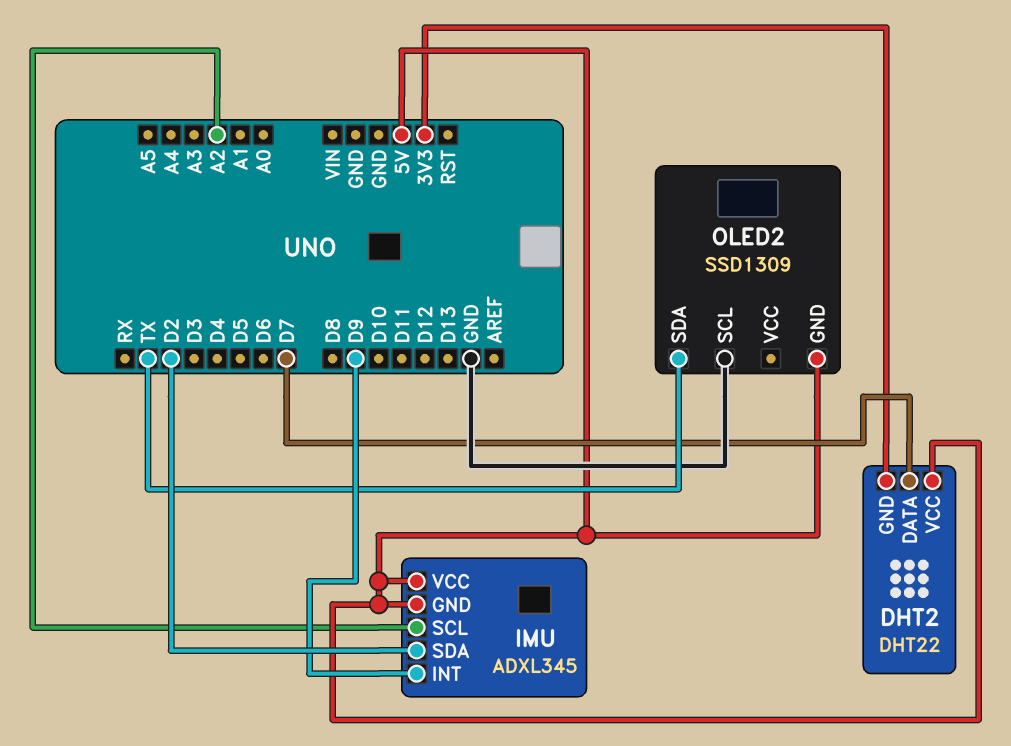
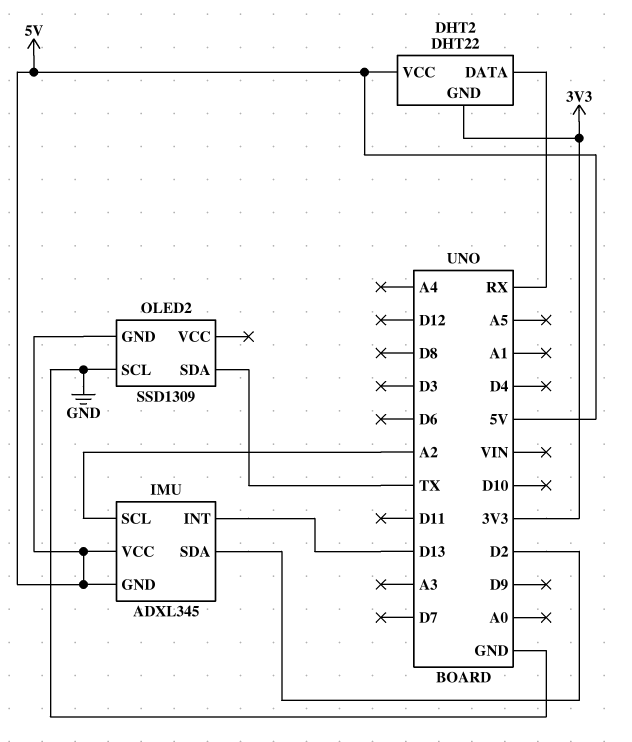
DHT2 pin DATA: D7 -> RX
IMU pin INT: D9 -> D13

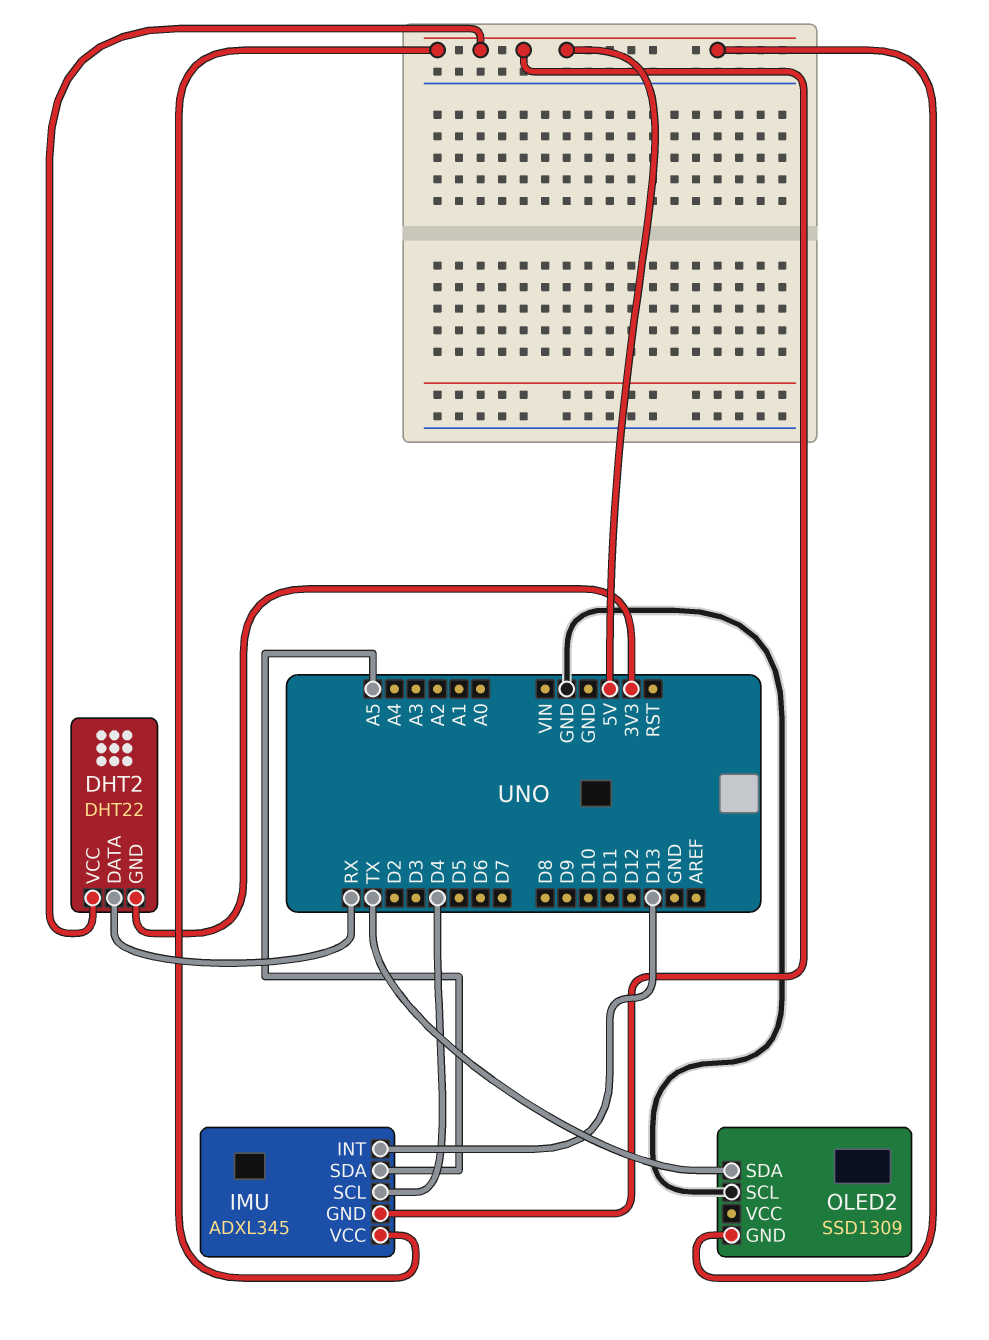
IMU pin SCL: A2 -> D4
IMU pin SDA: D2 -> A5

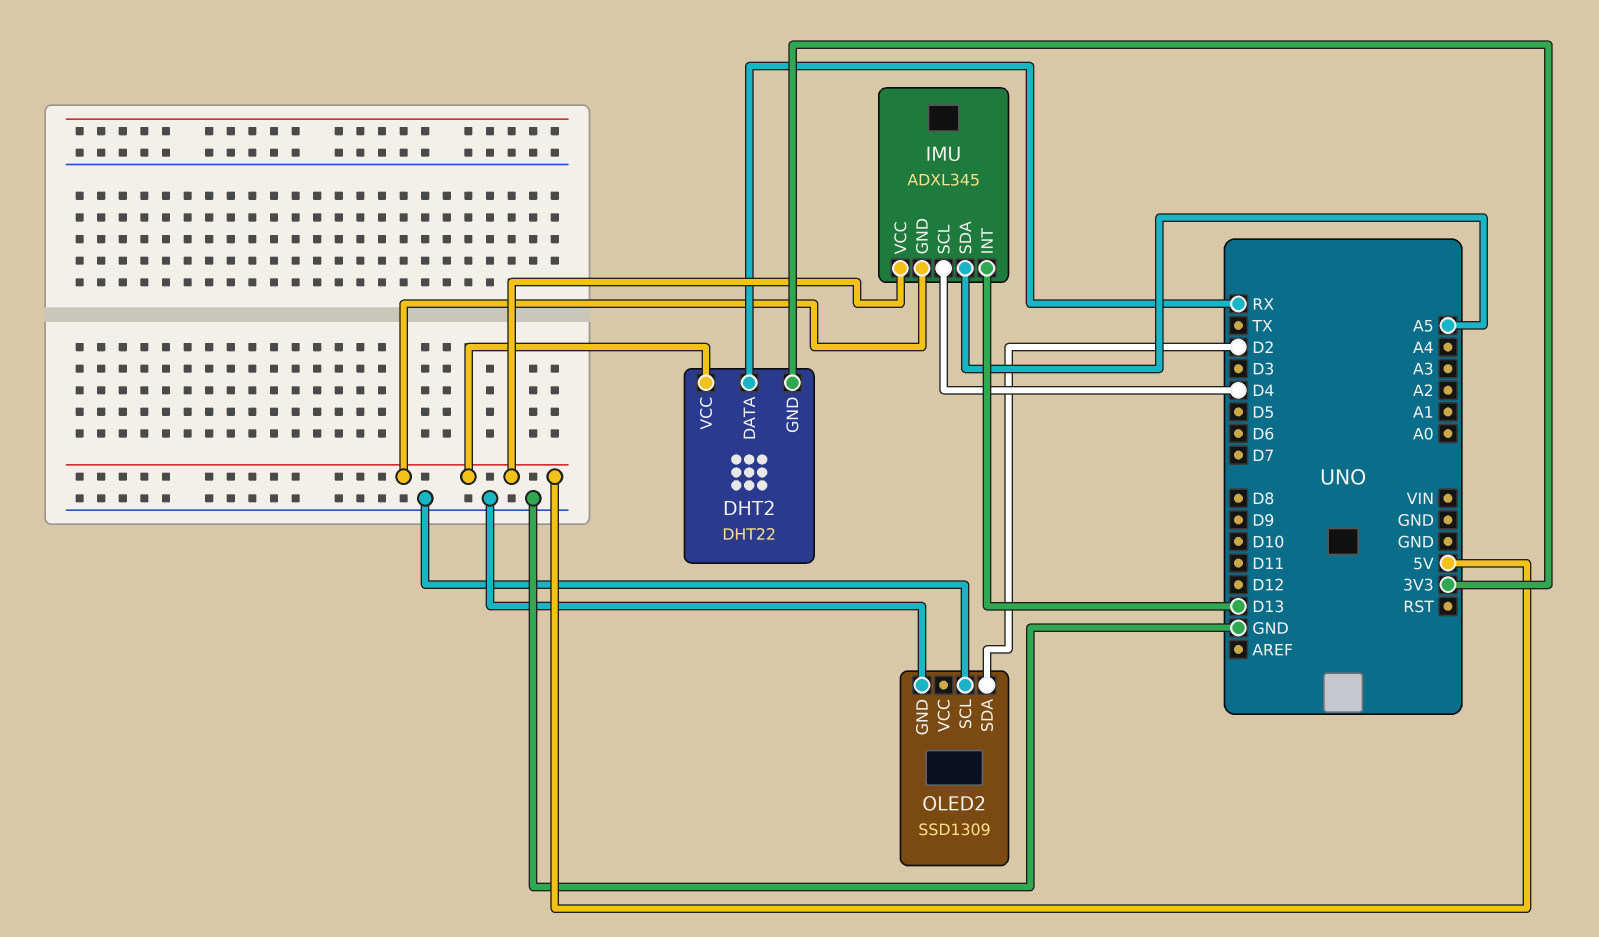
OLED2 pin GND: 5V -> GND
OLED2 pin SDA: TX -> D2

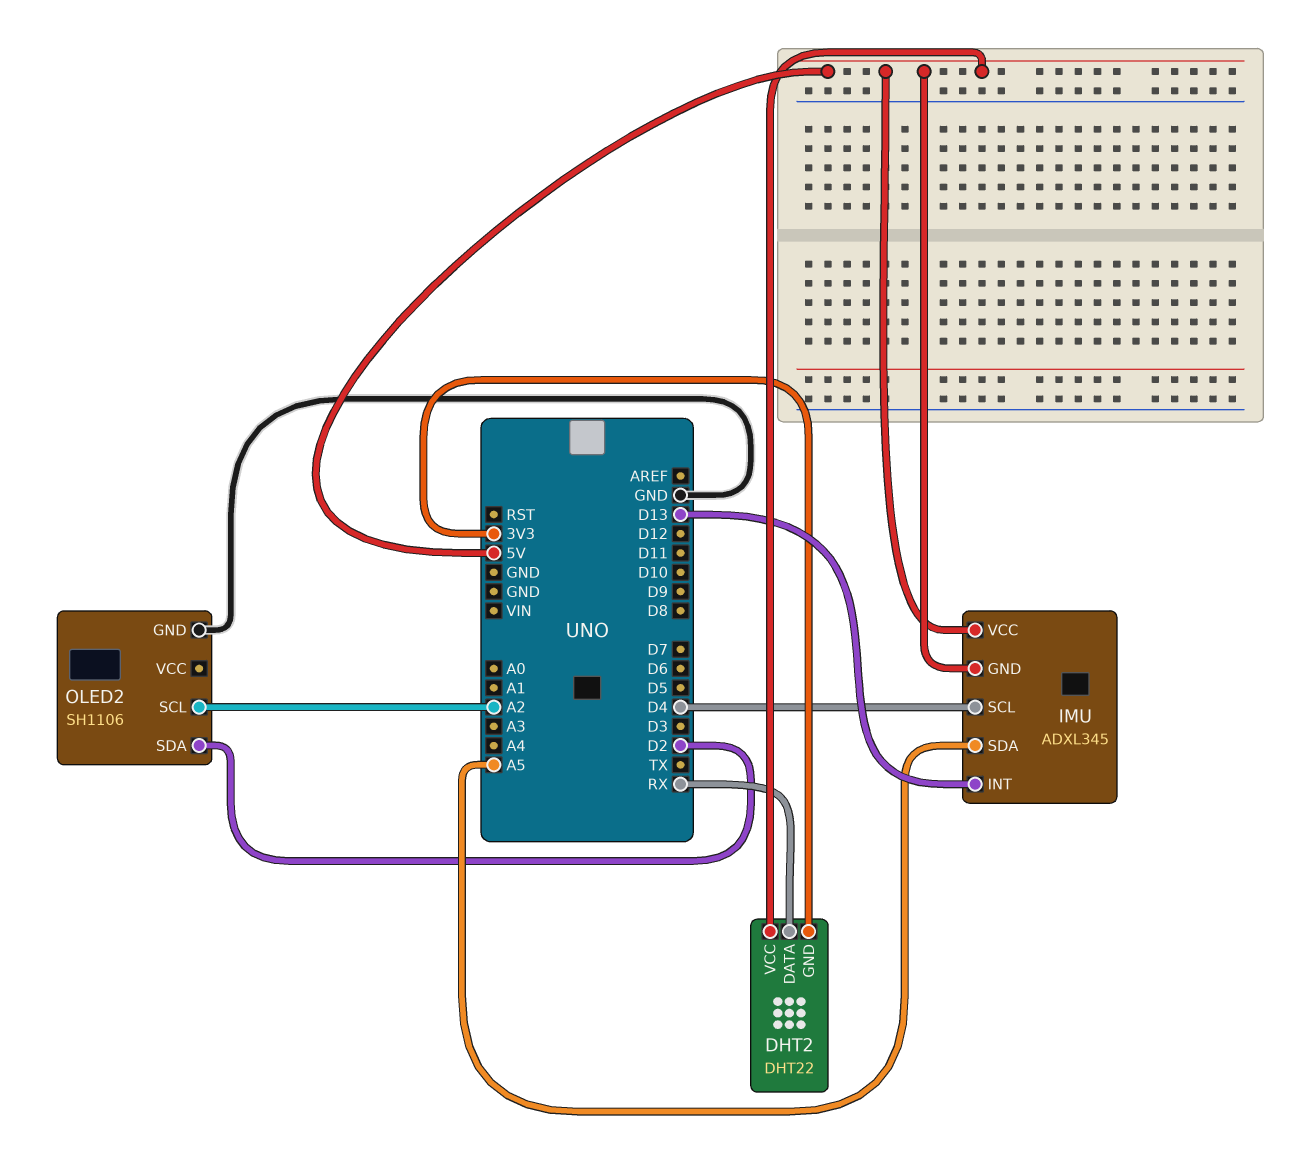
OLED2: SSD1309 -> SH1106
OLED2 pin SCL: GND -> A2

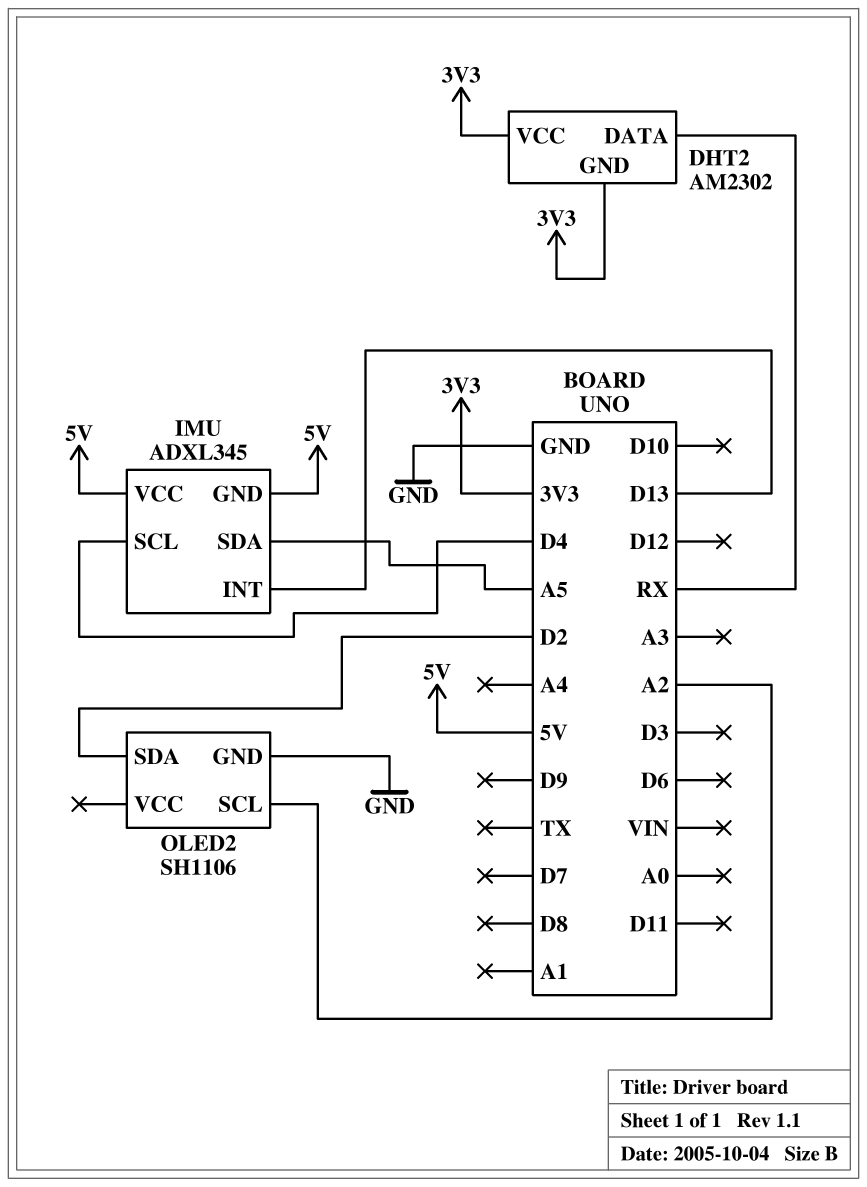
DHT2: DHT22 -> AM2302
DHT2 pin VCC: 5V -> 3V3

